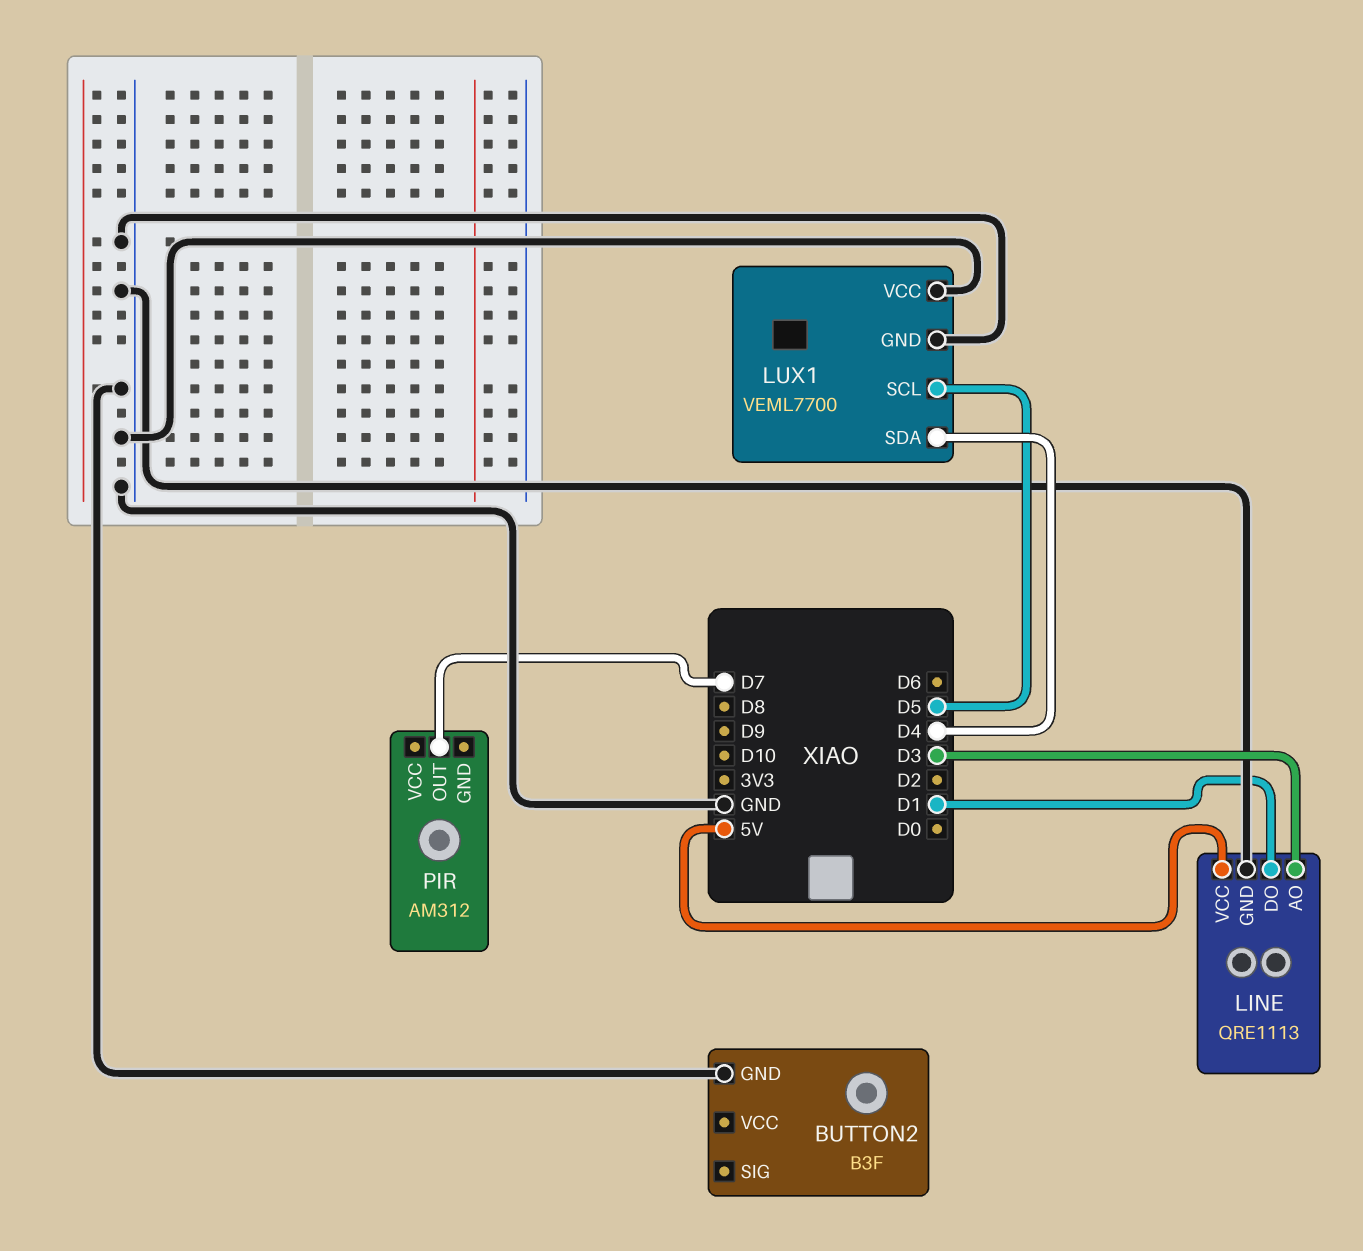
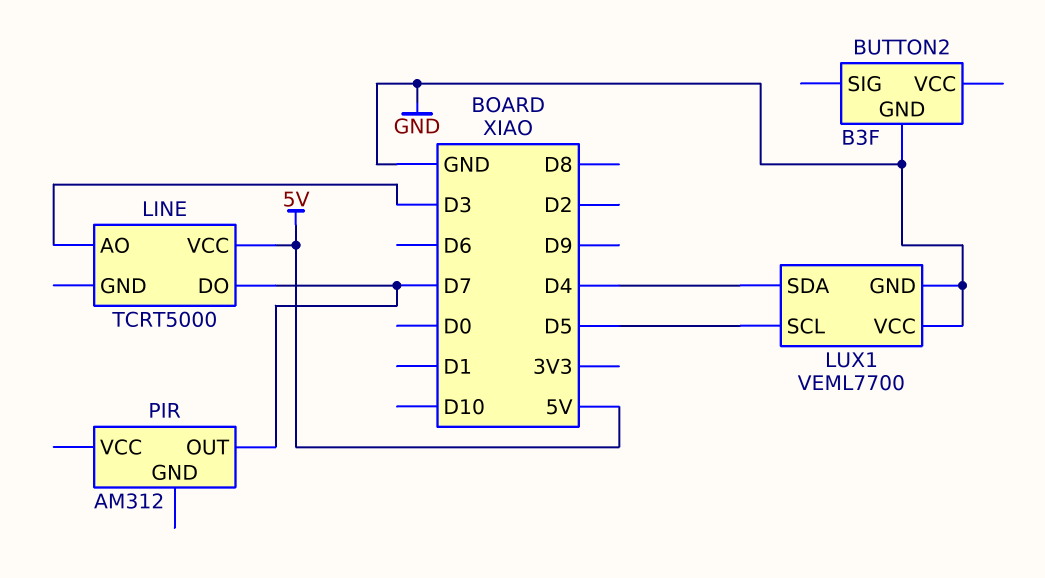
LINE: QRE1113 -> TCRT5000
LINE pin DO: D1 -> D7
LINE pin GND: GND -> none

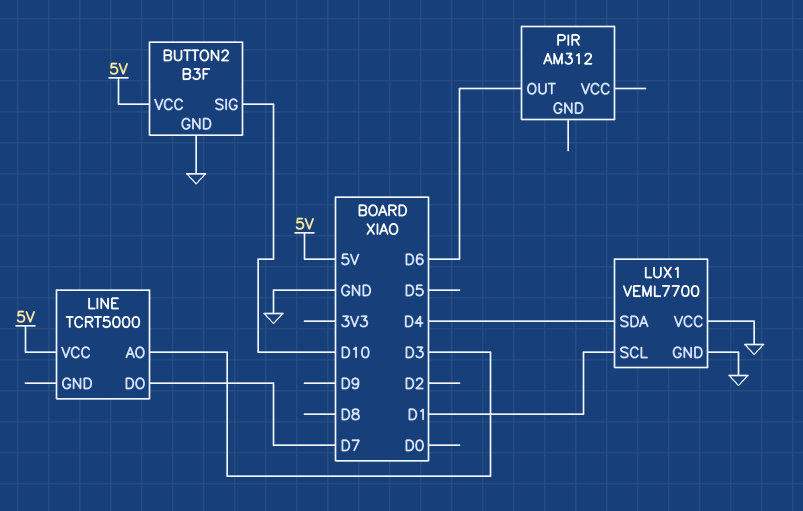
BUTTON2 pin SIG: none -> D10
BUTTON2 pin VCC: none -> 5V
LUX1 pin SCL: D5 -> D1
PIR pin OUT: D7 -> D6

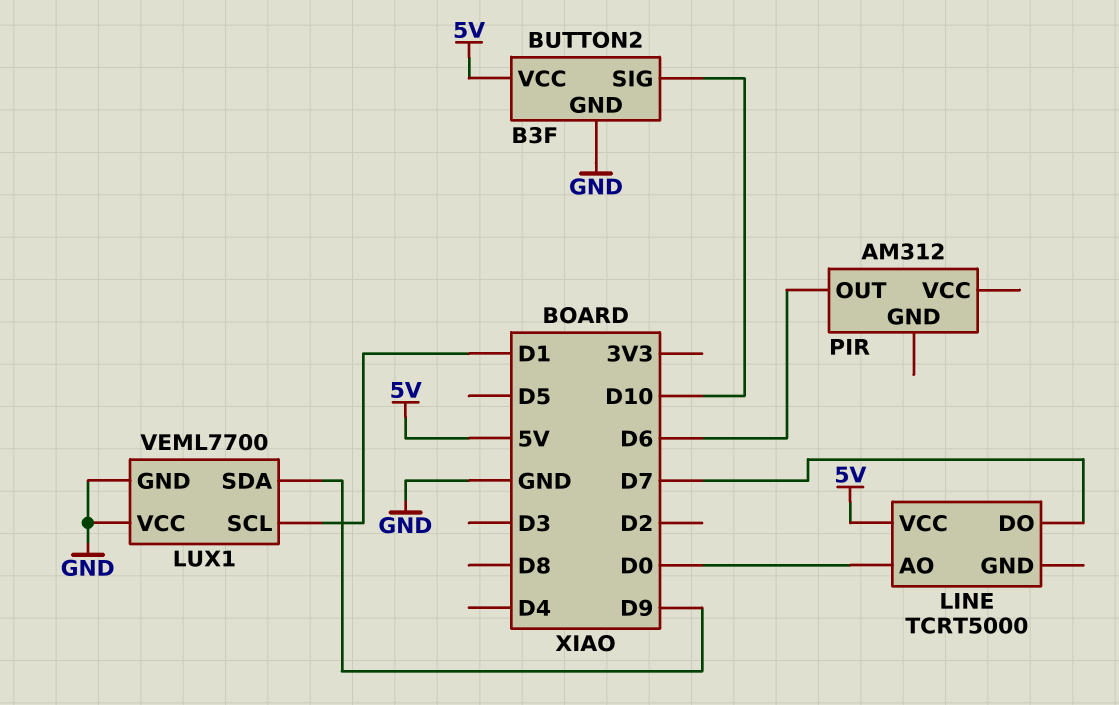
LINE pin AO: D3 -> D0
LUX1 pin SDA: D4 -> D9

